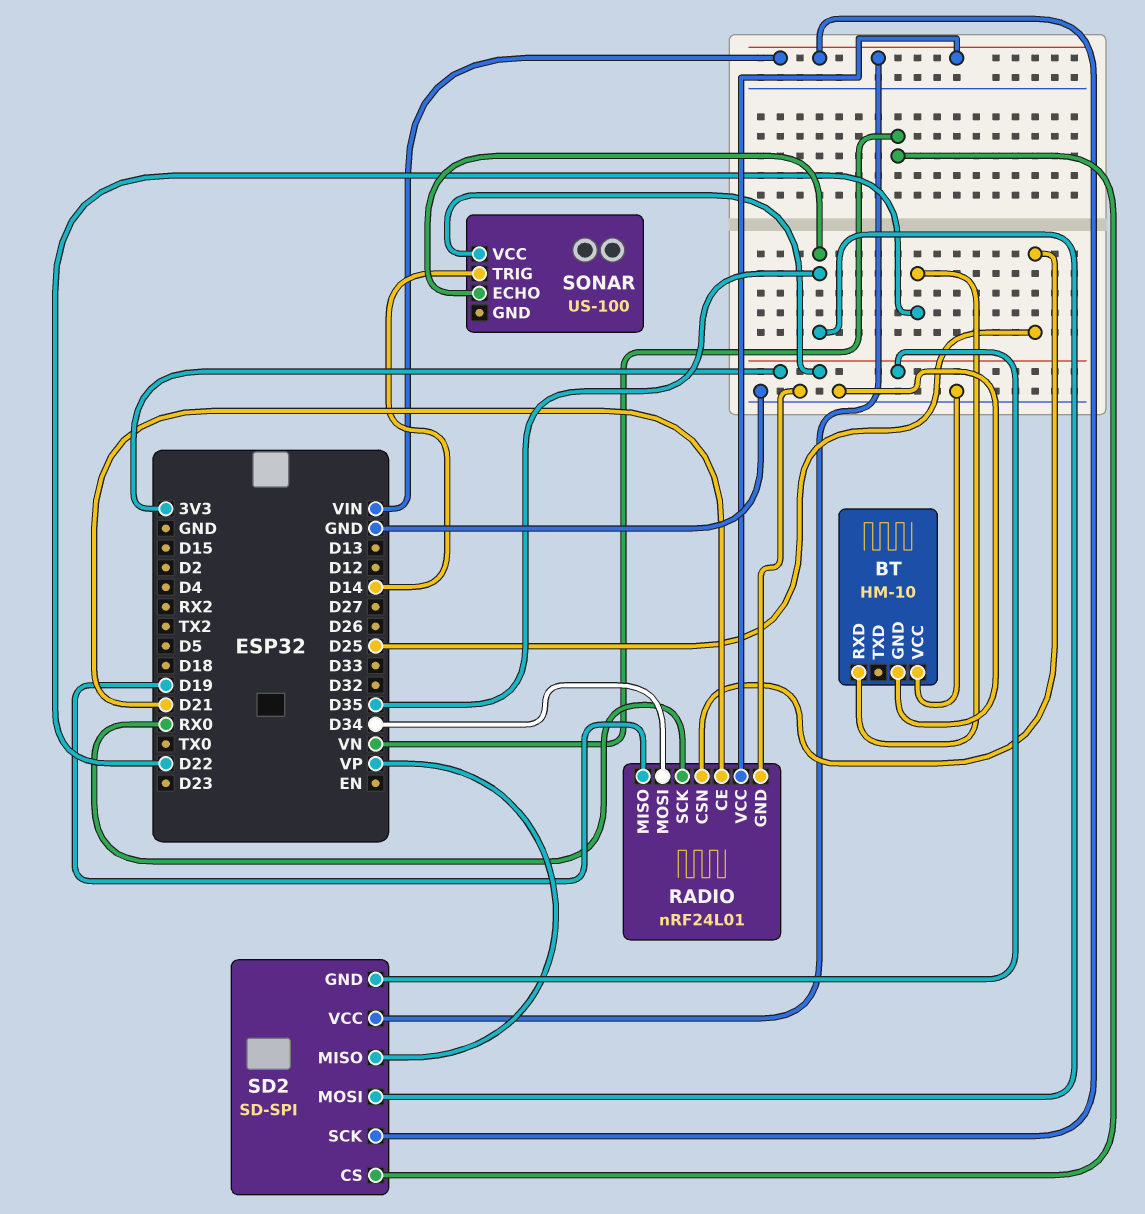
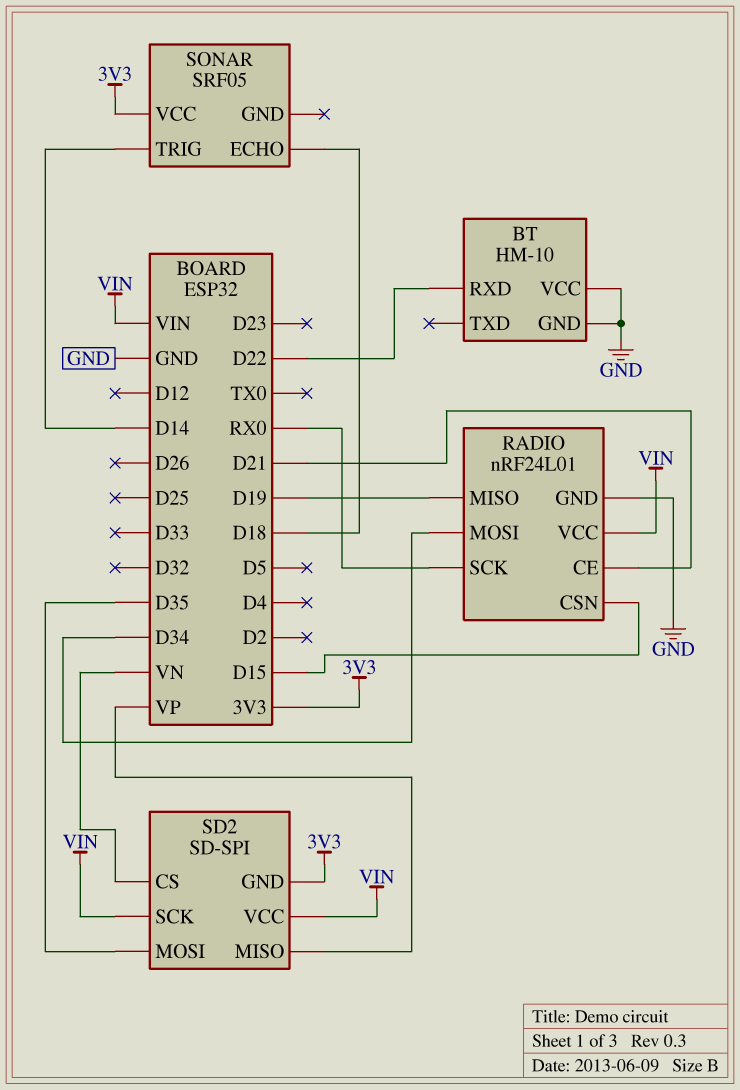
RADIO pin CSN: D25 -> D15
SONAR: US-100 -> SRF05
SONAR pin ECHO: D35 -> D18

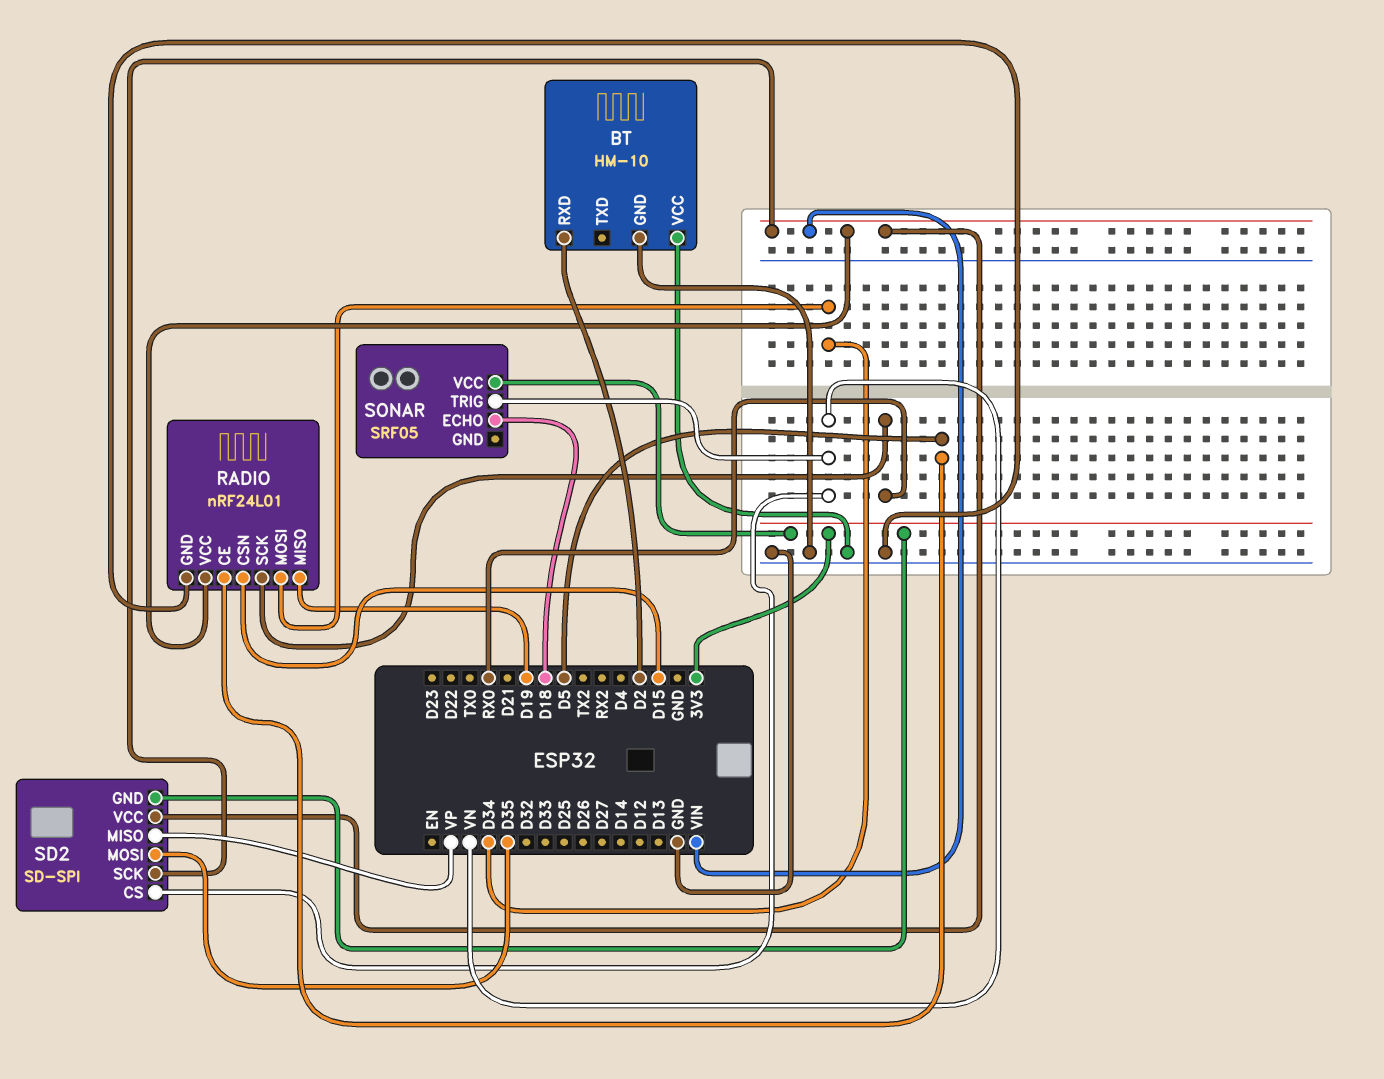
BT pin RXD: D22 -> D2
RADIO pin CE: D21 -> D5
SONAR pin TRIG: D14 -> VN

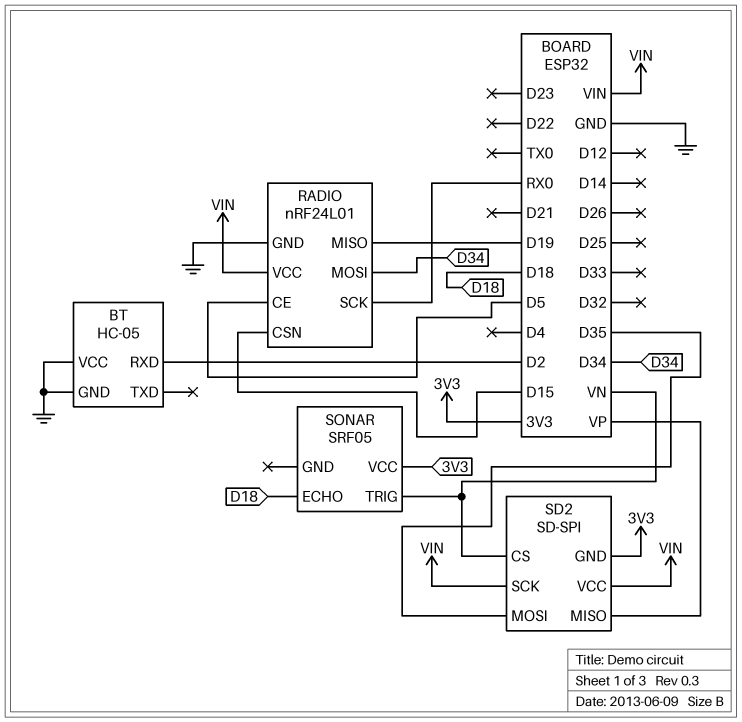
BT: HM-10 -> HC-05

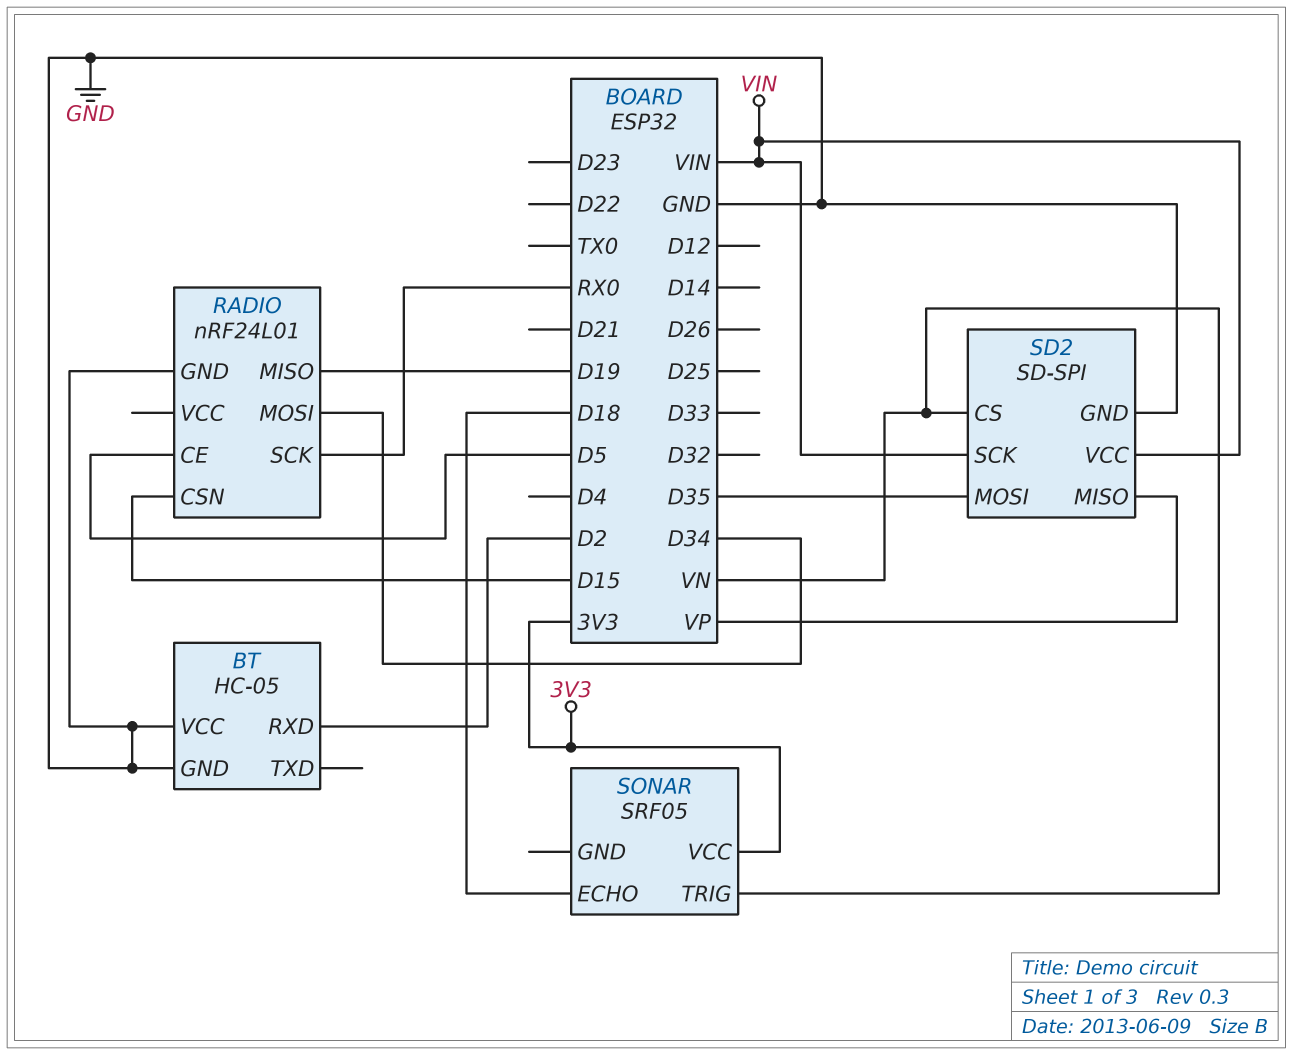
RADIO pin VCC: VIN -> none
SD2 pin GND: 3V3 -> GND

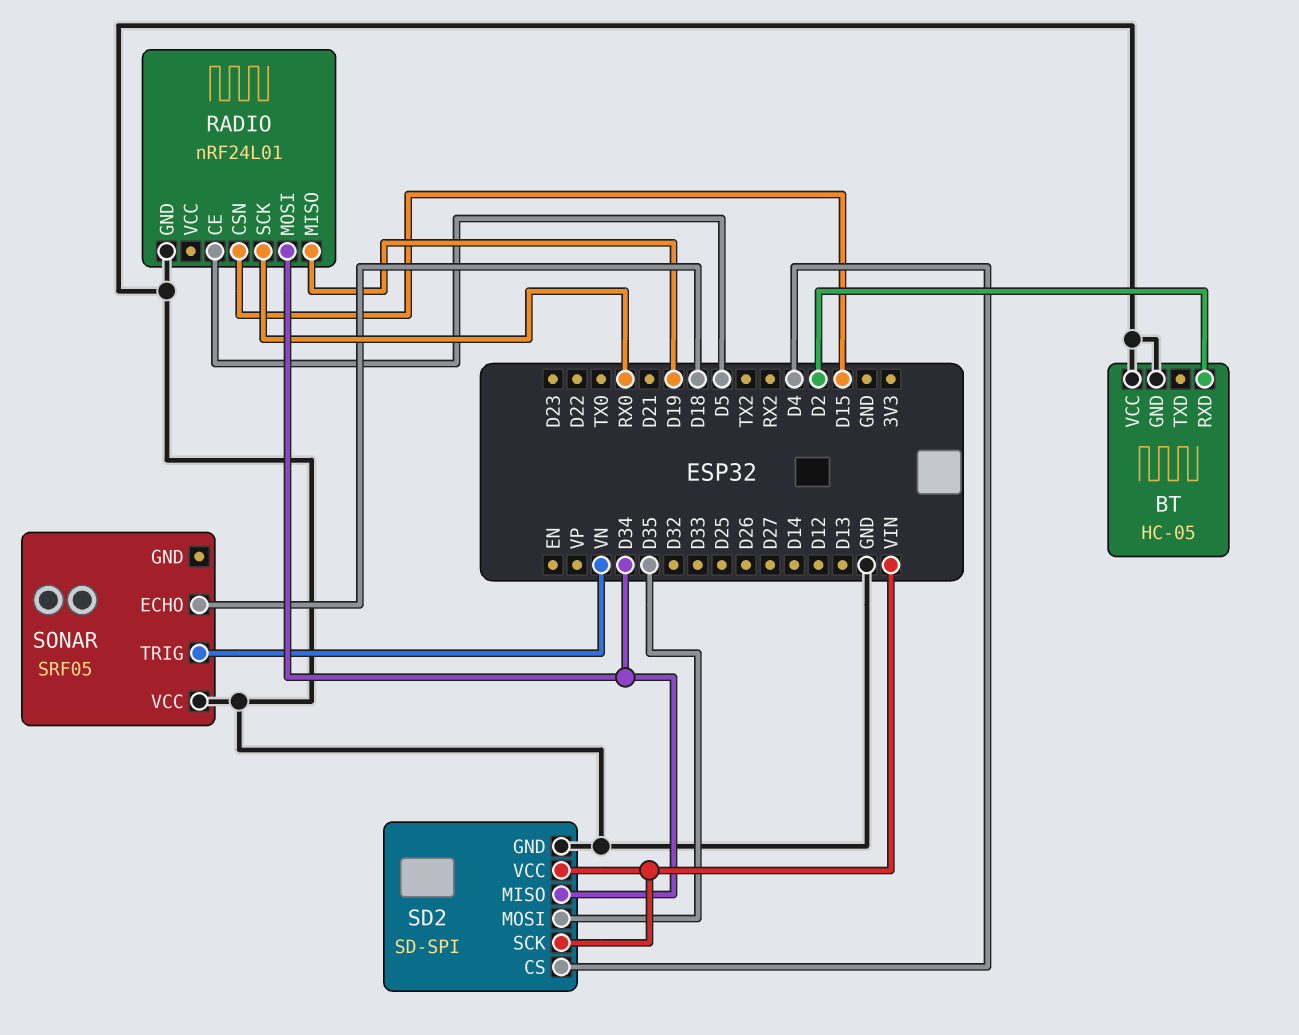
SD2 pin CS: VN -> D4
SD2 pin MISO: VP -> D34
SONAR pin VCC: 3V3 -> GND

